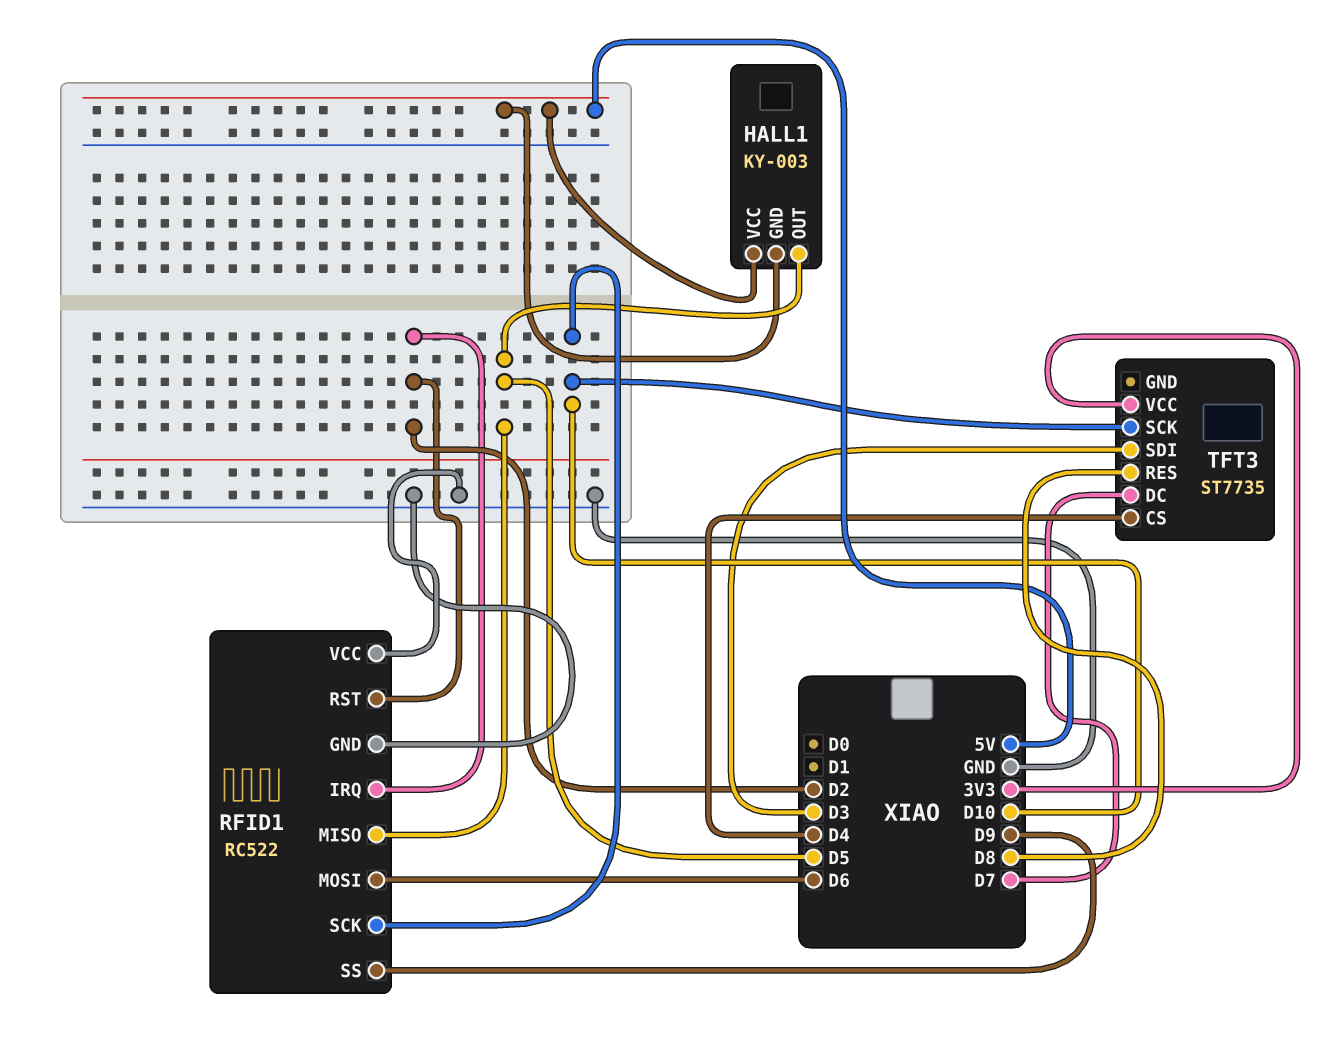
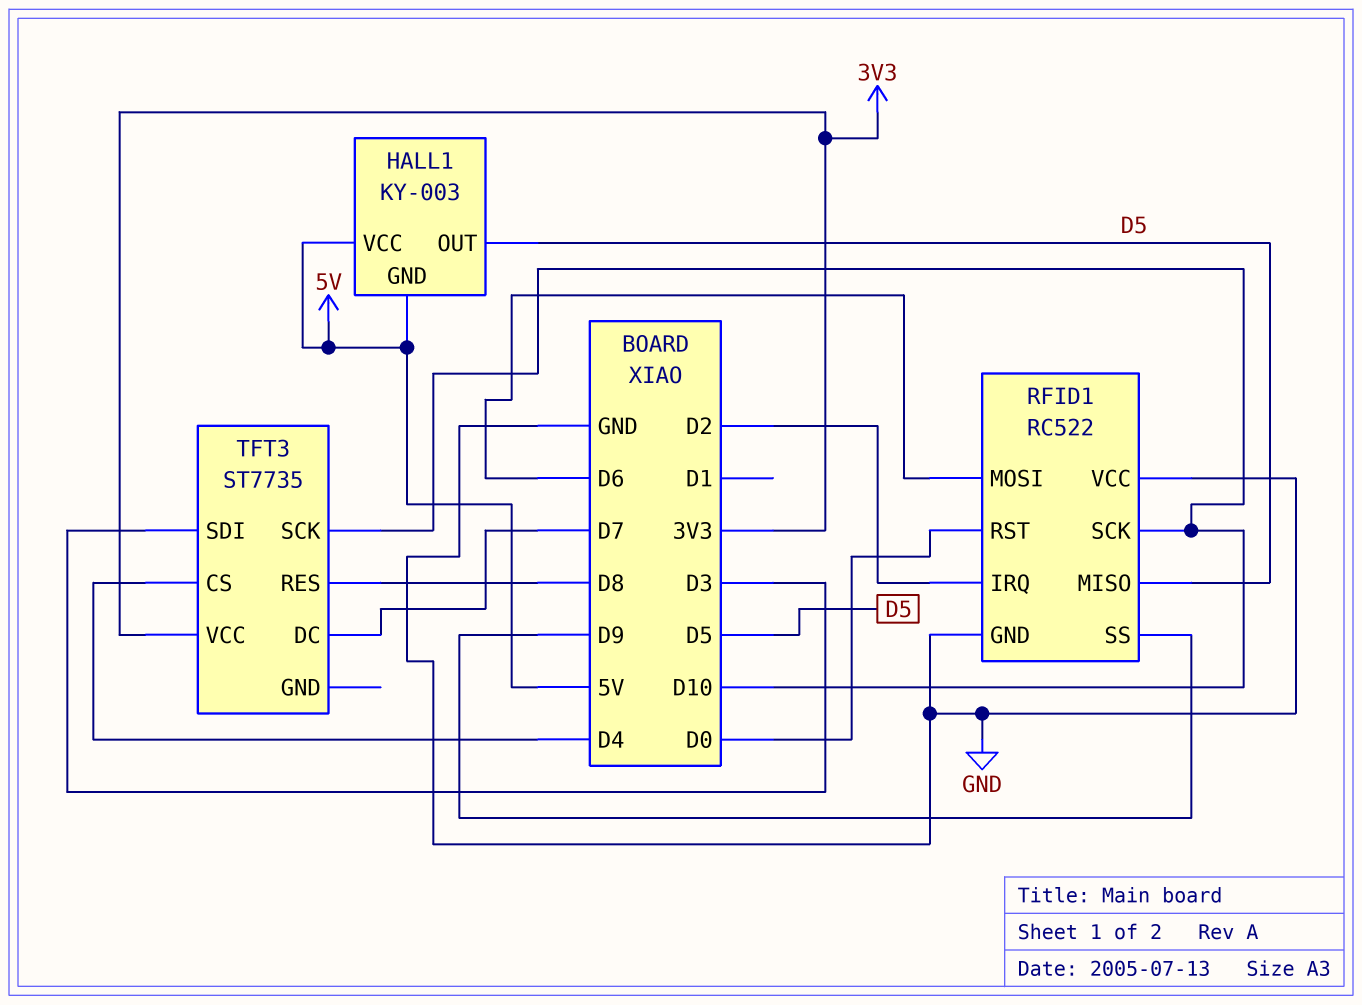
RFID1 pin RST: D2 -> D0

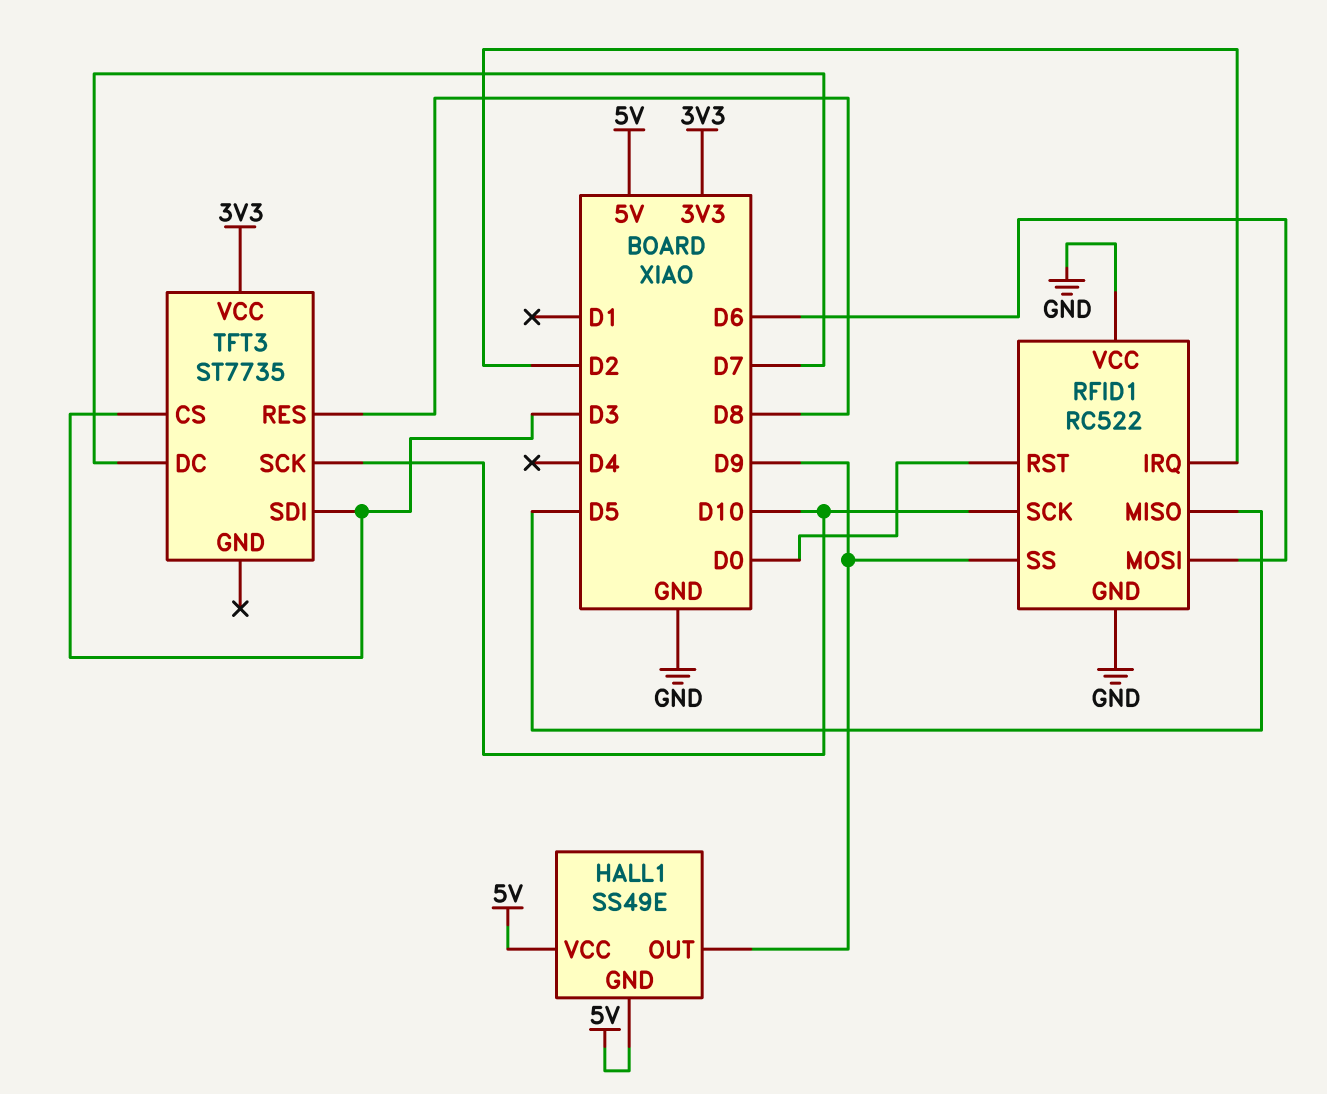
HALL1: KY-003 -> SS49E
HALL1 pin OUT: D5 -> D9
TFT3 pin CS: D4 -> D3

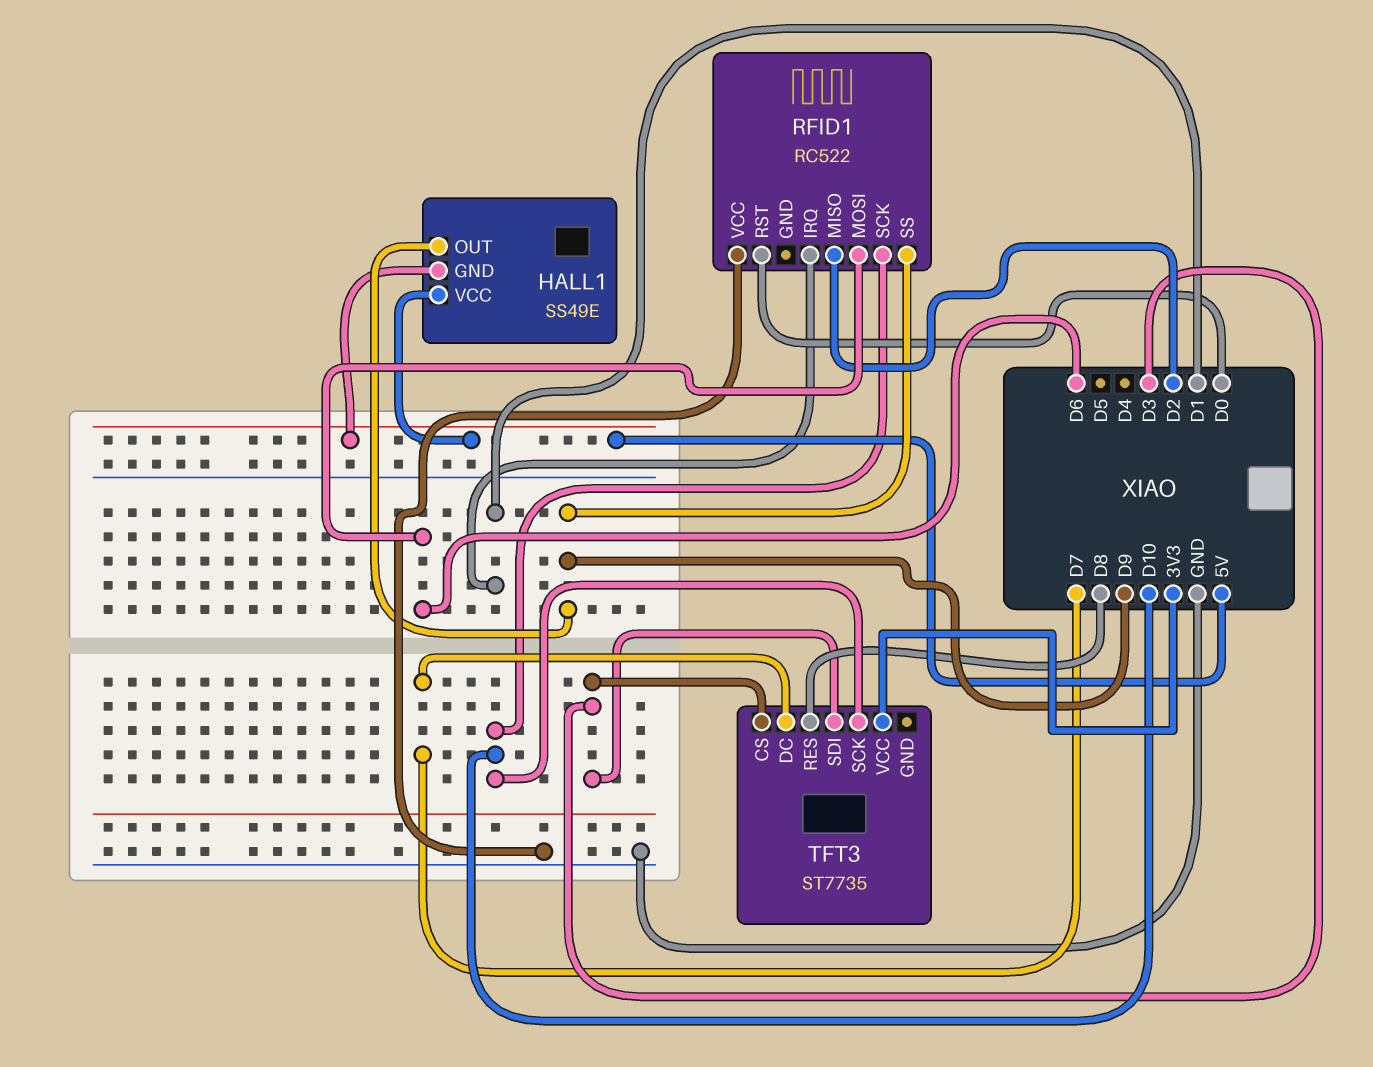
RFID1 pin GND: GND -> none
RFID1 pin IRQ: D2 -> D1
RFID1 pin MISO: D5 -> D2

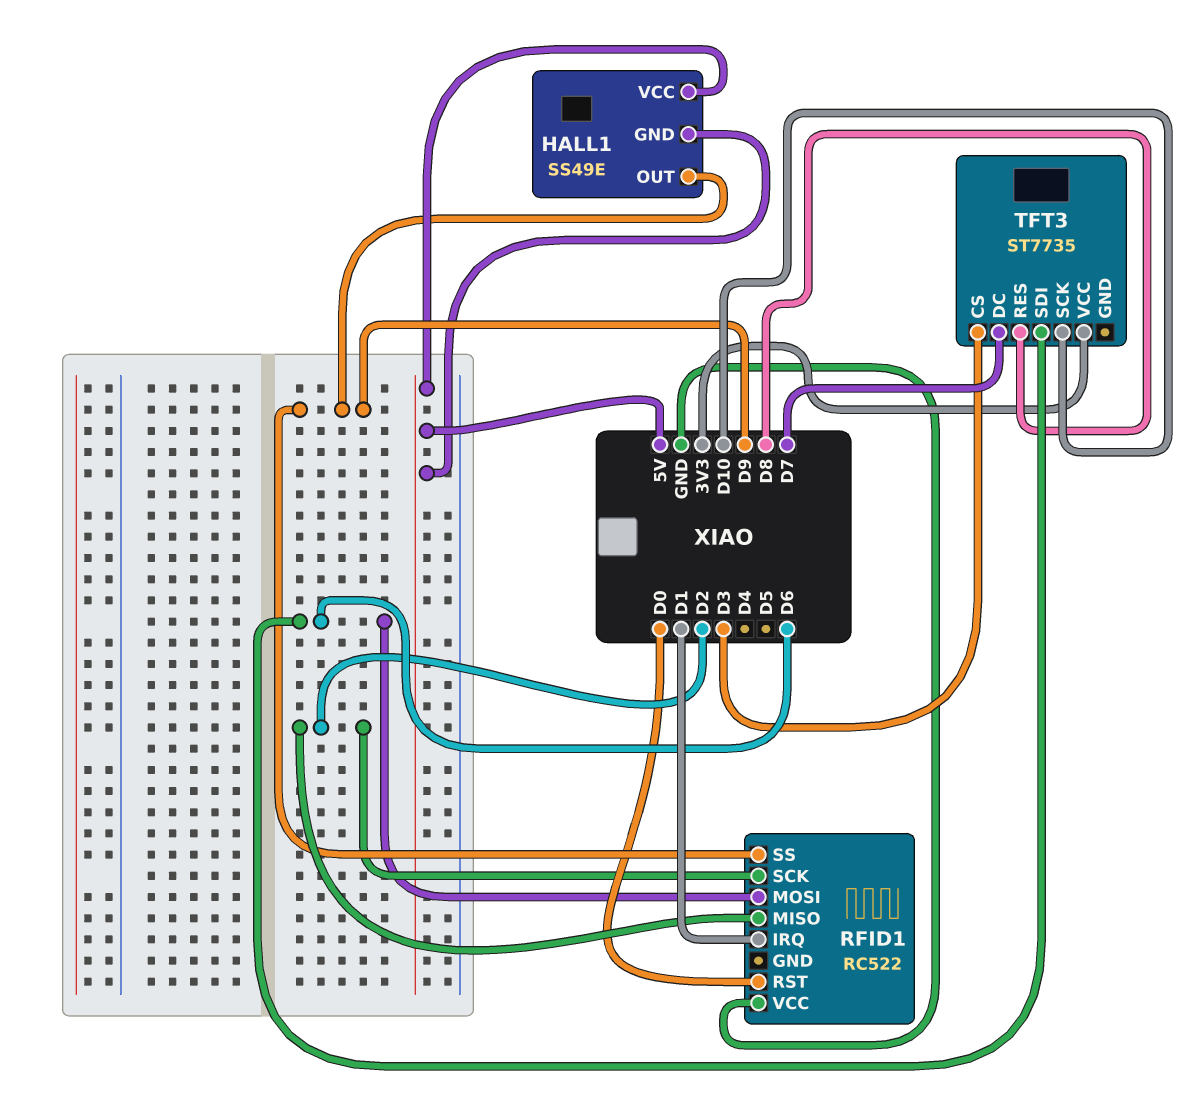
RFID1 pin SCK: D10 -> D2
TFT3 pin SDI: D3 -> D6

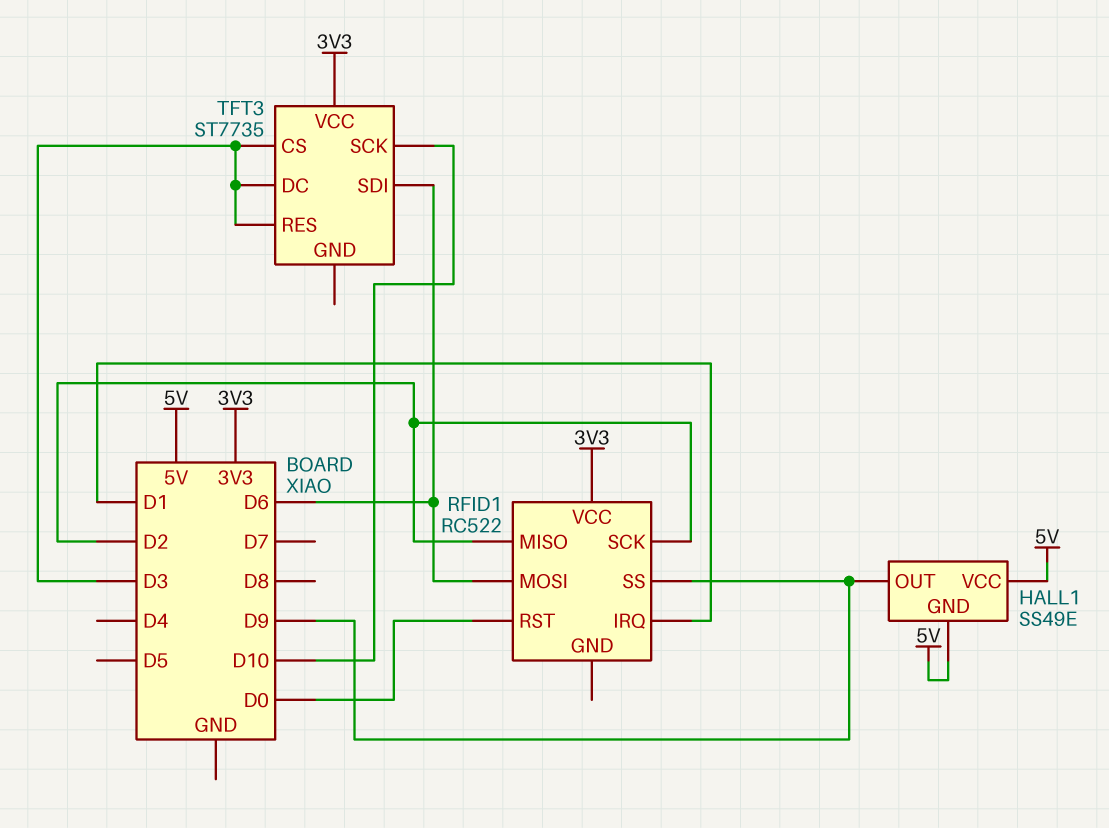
RFID1 pin VCC: GND -> 3V3
TFT3 pin DC: D7 -> D3
TFT3 pin RES: D8 -> D3

